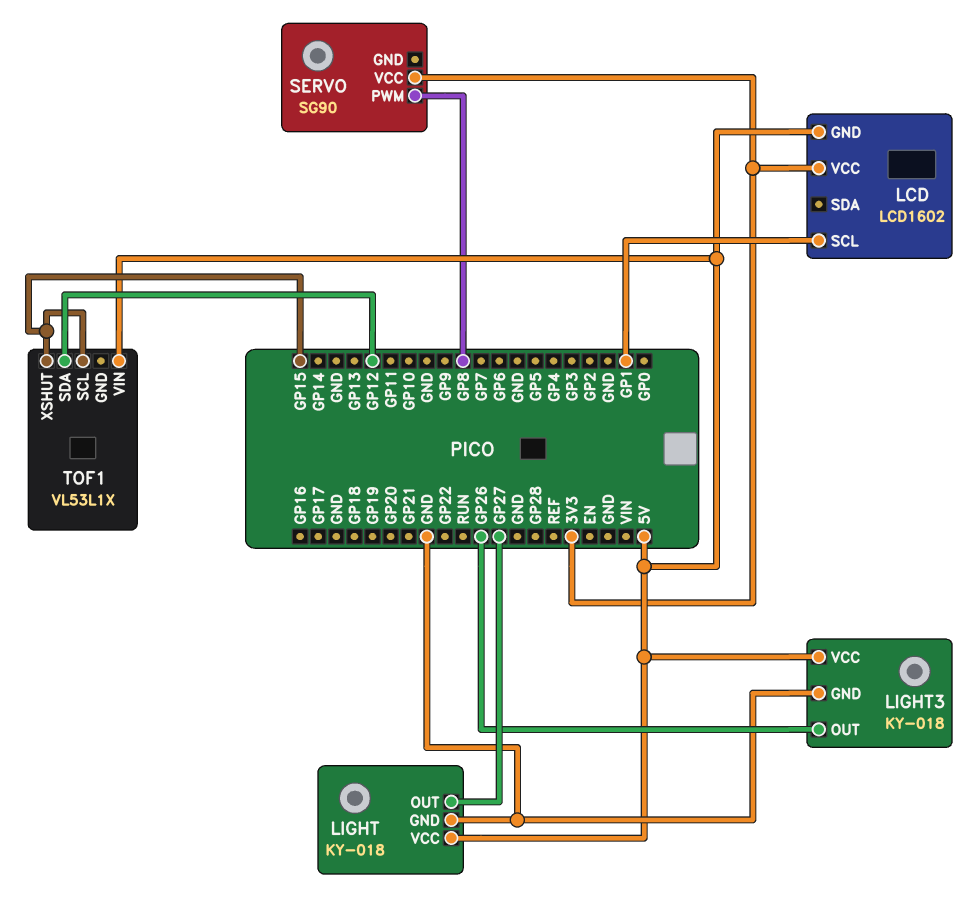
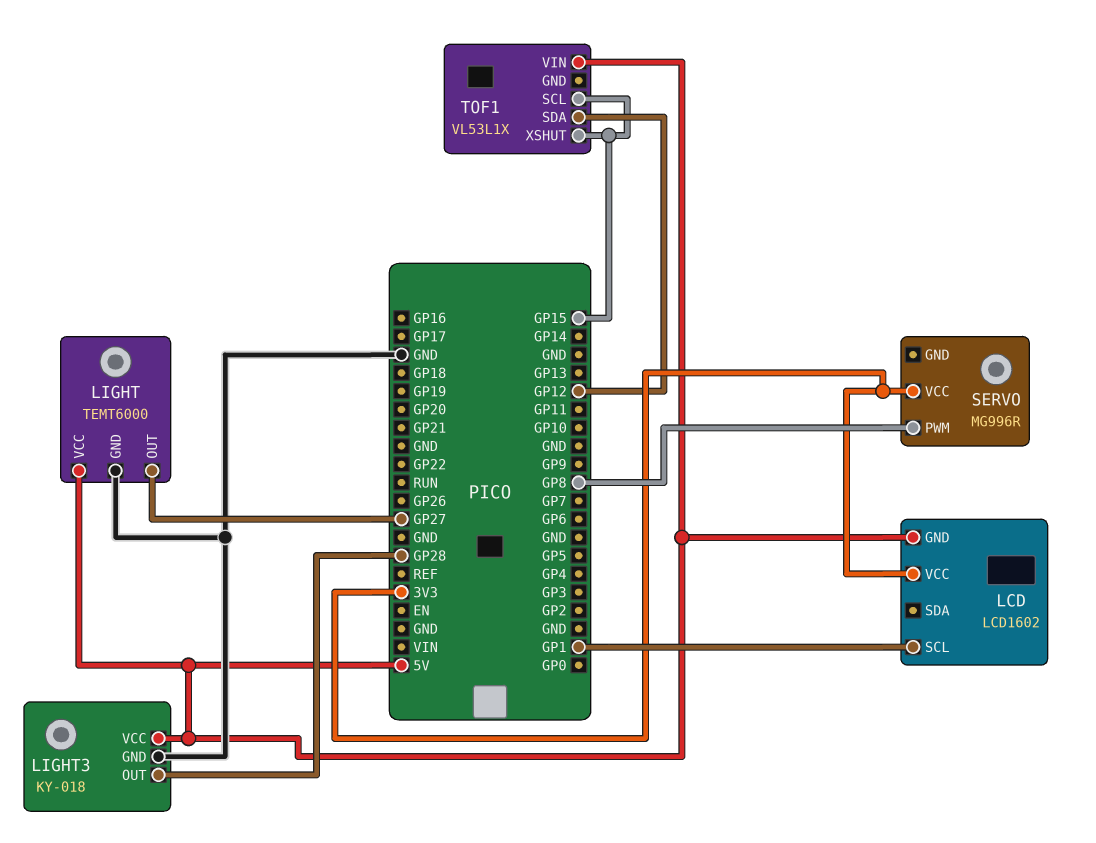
LIGHT: KY-018 -> TEMT6000
LIGHT3 pin OUT: GP26 -> GP28
SERVO: SG90 -> MG996R

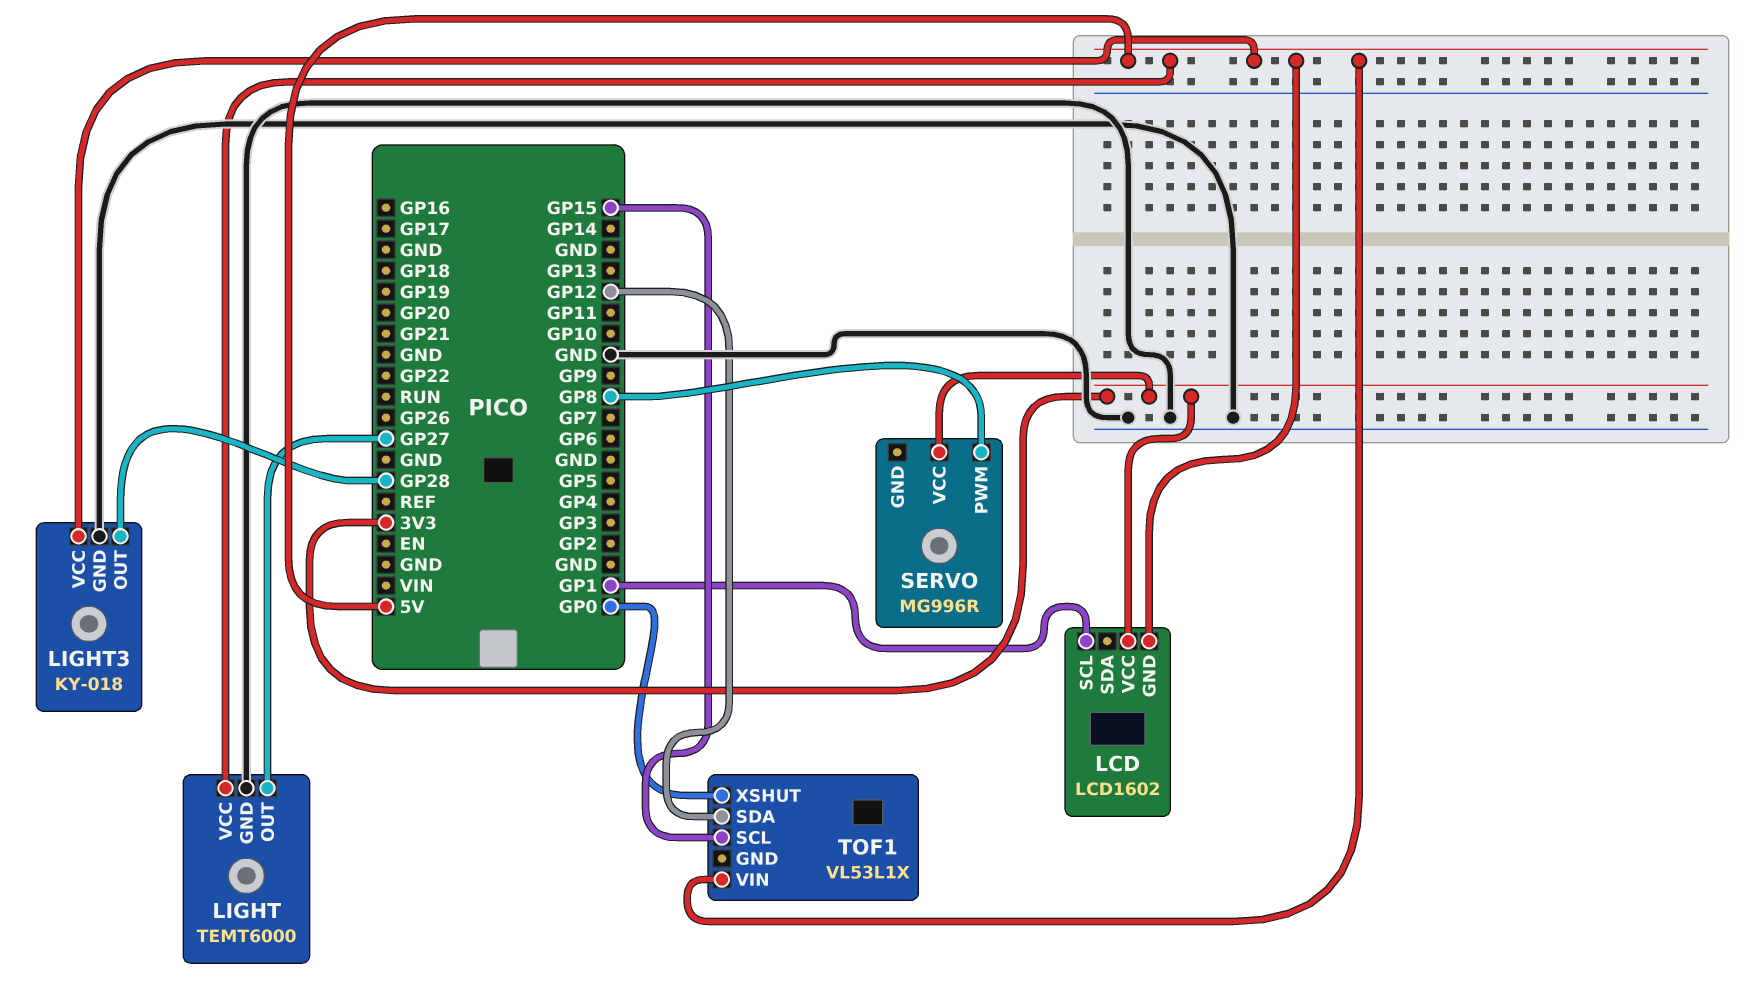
TOF1 pin XSHUT: GP15 -> GP0

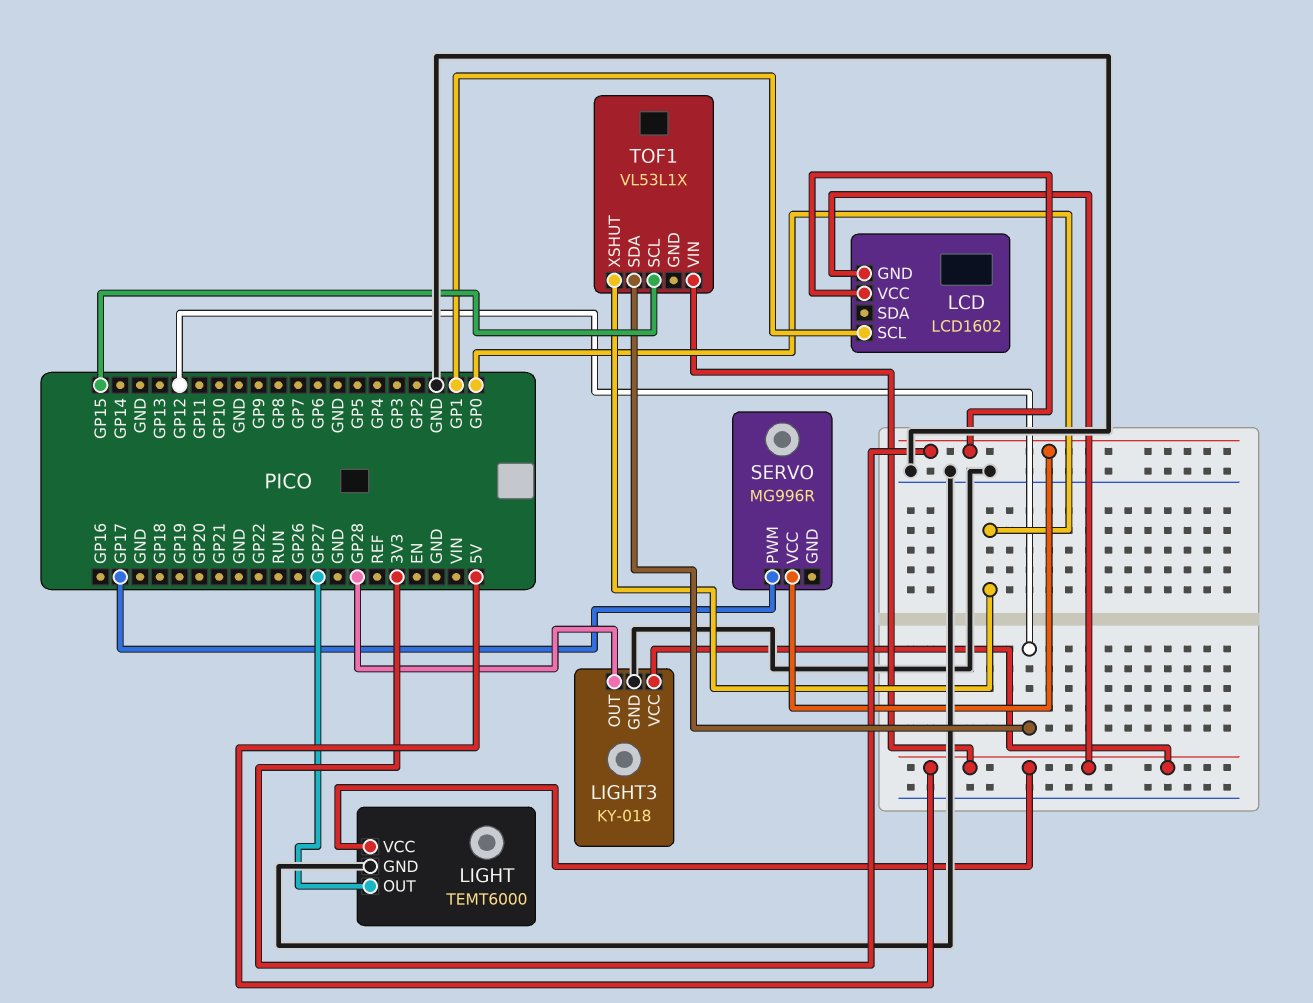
SERVO pin PWM: GP8 -> GP17

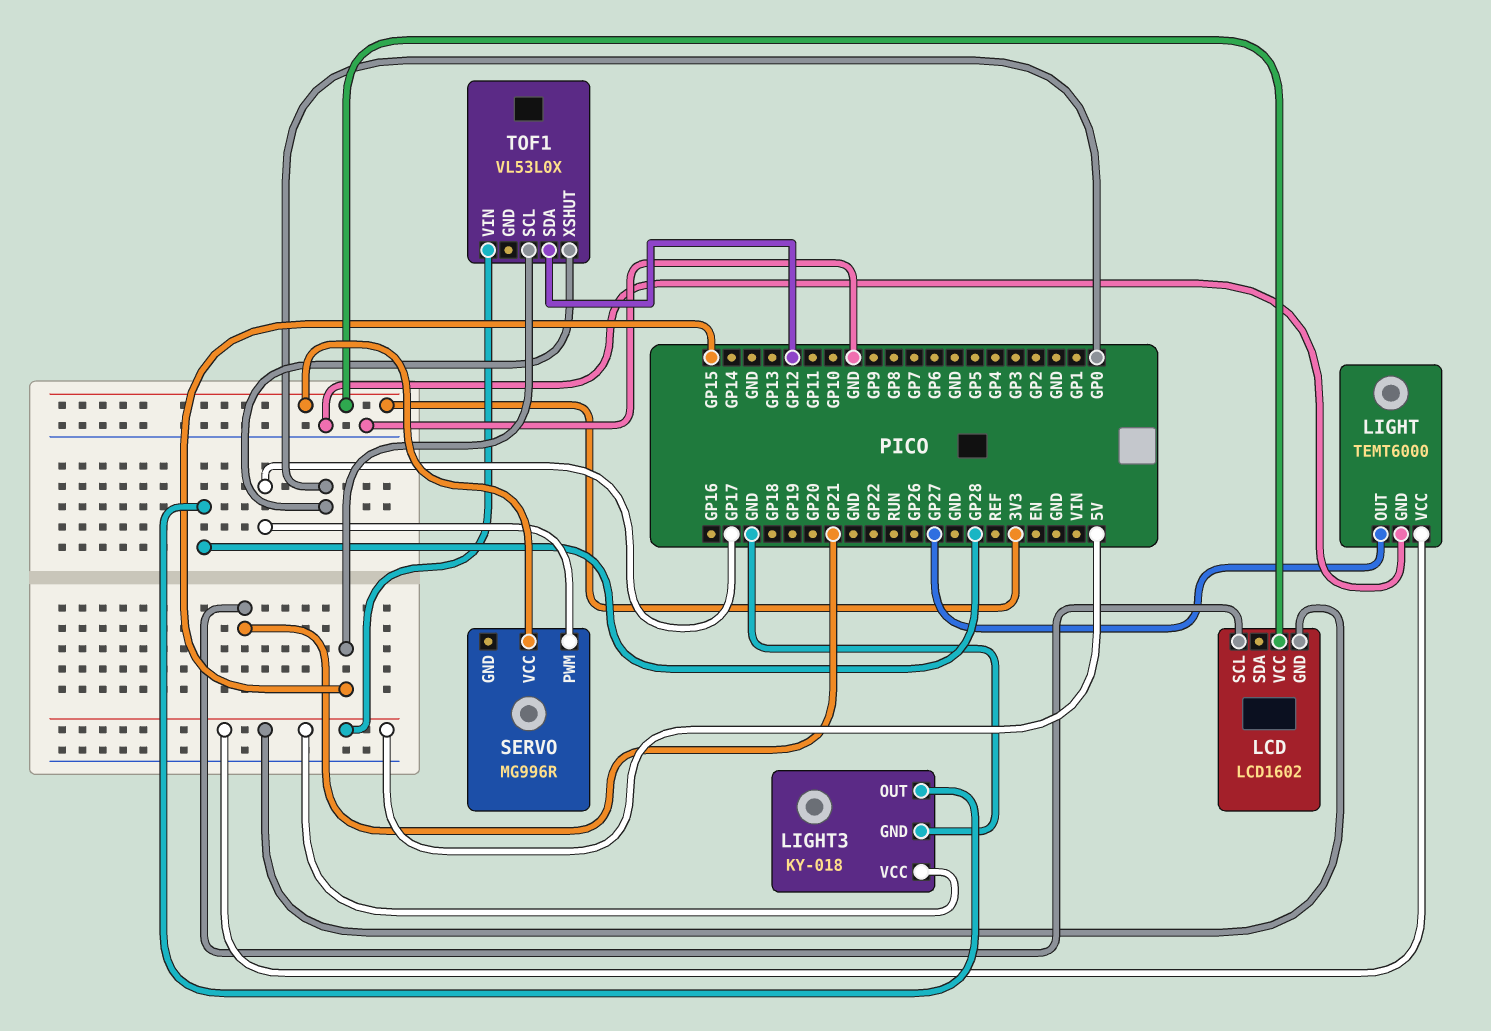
LCD pin SCL: GP1 -> GP21
TOF1: VL53L1X -> VL53L0X

